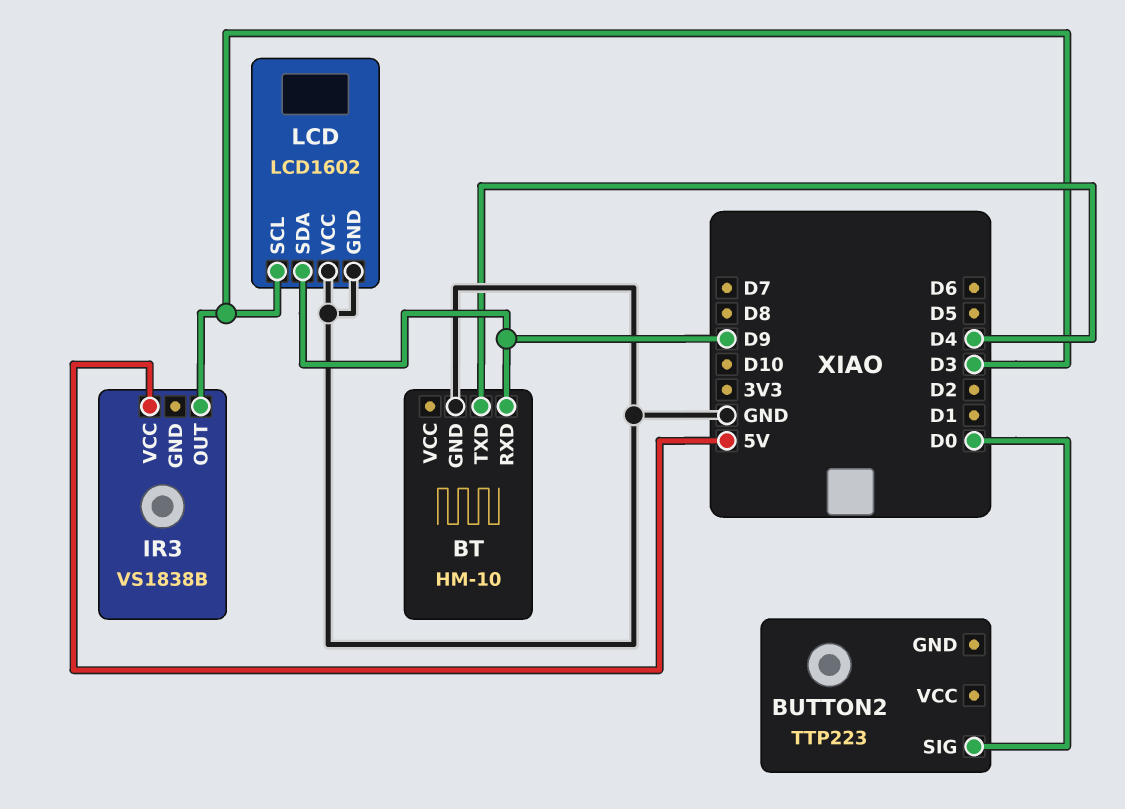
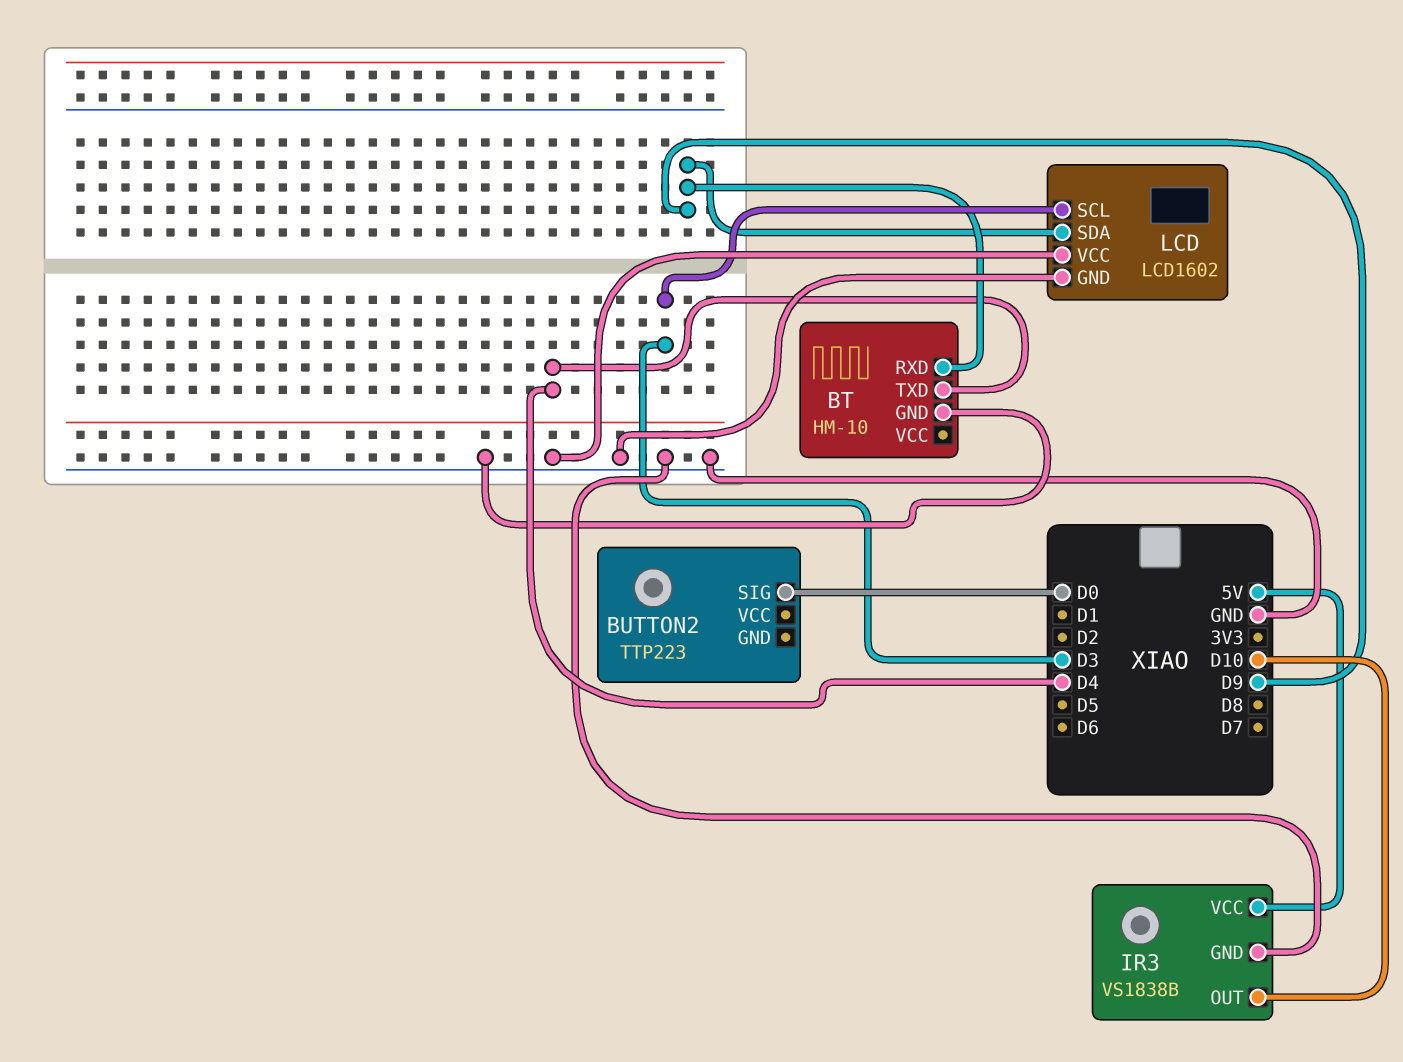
IR3 pin GND: none -> GND
IR3 pin OUT: D3 -> D10

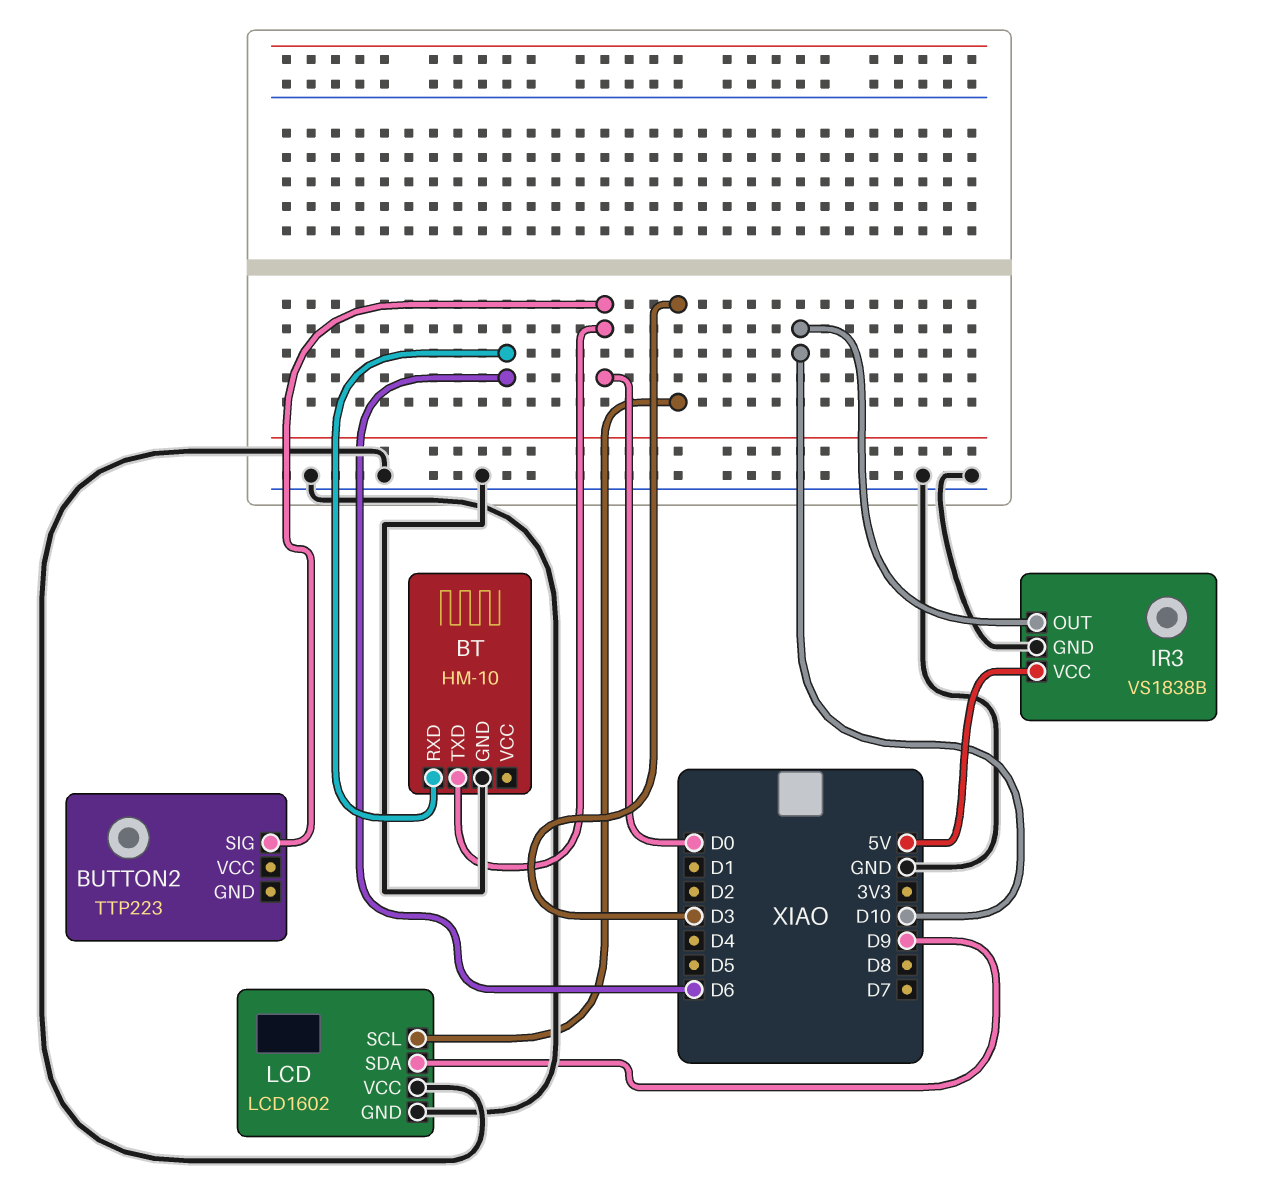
BT pin RXD: D9 -> D6
BT pin TXD: D4 -> D0

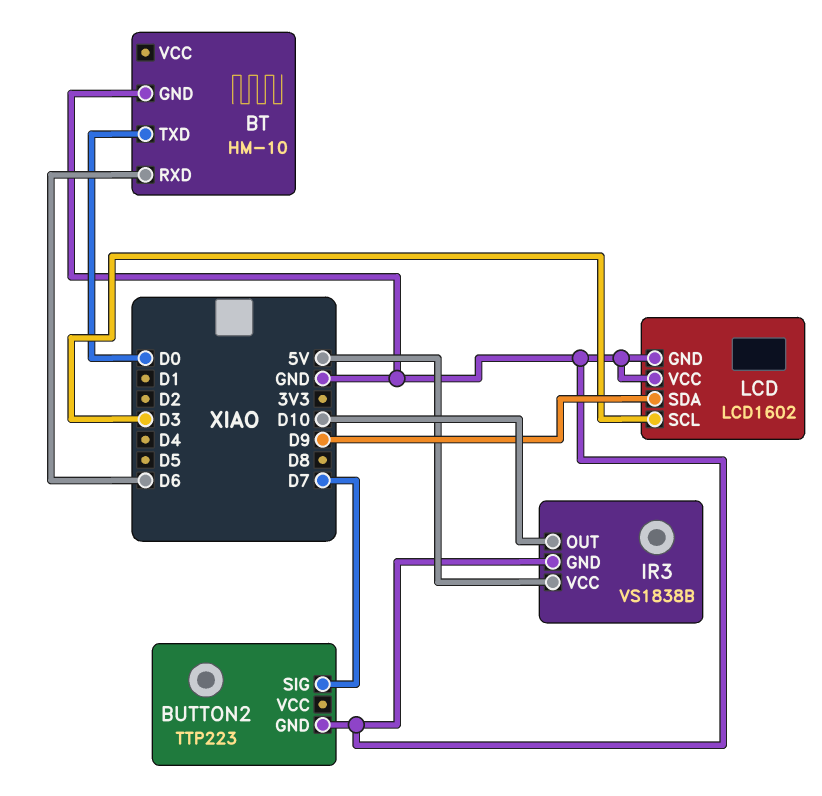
BUTTON2 pin GND: none -> GND
BUTTON2 pin SIG: D0 -> D7

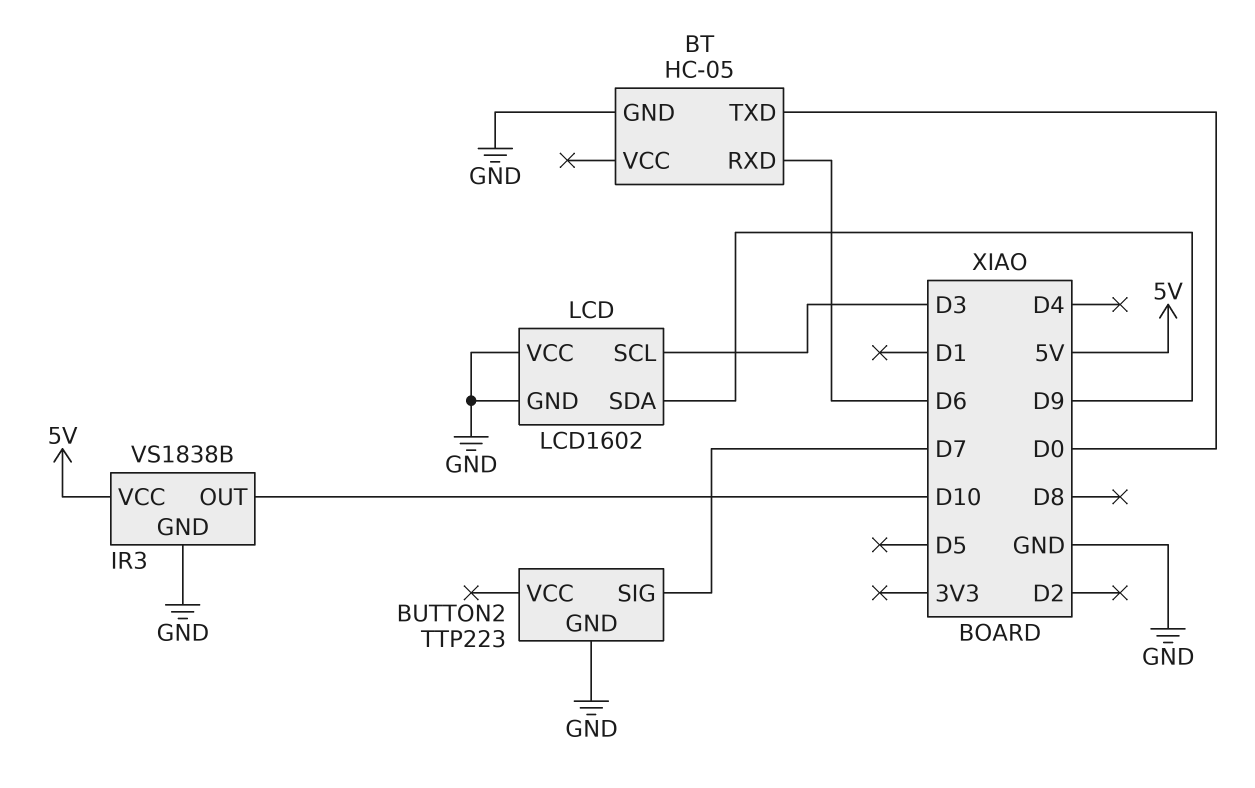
BT: HM-10 -> HC-05

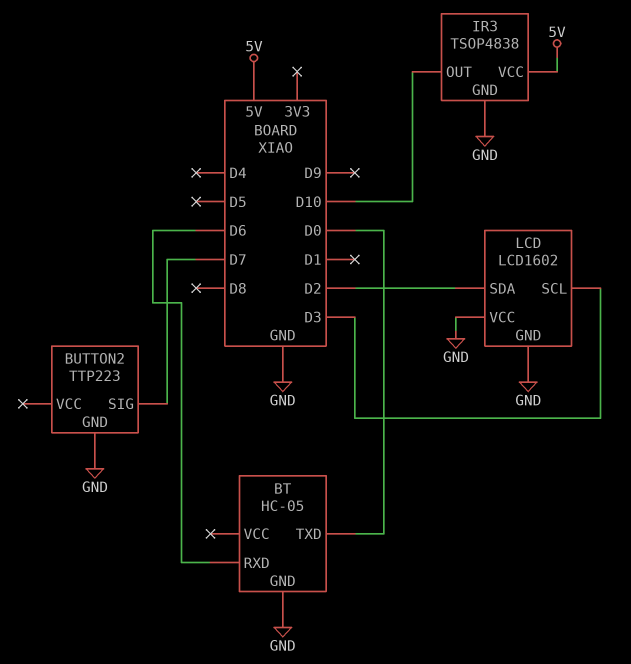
IR3: VS1838B -> TSOP4838
LCD pin SDA: D9 -> D2

